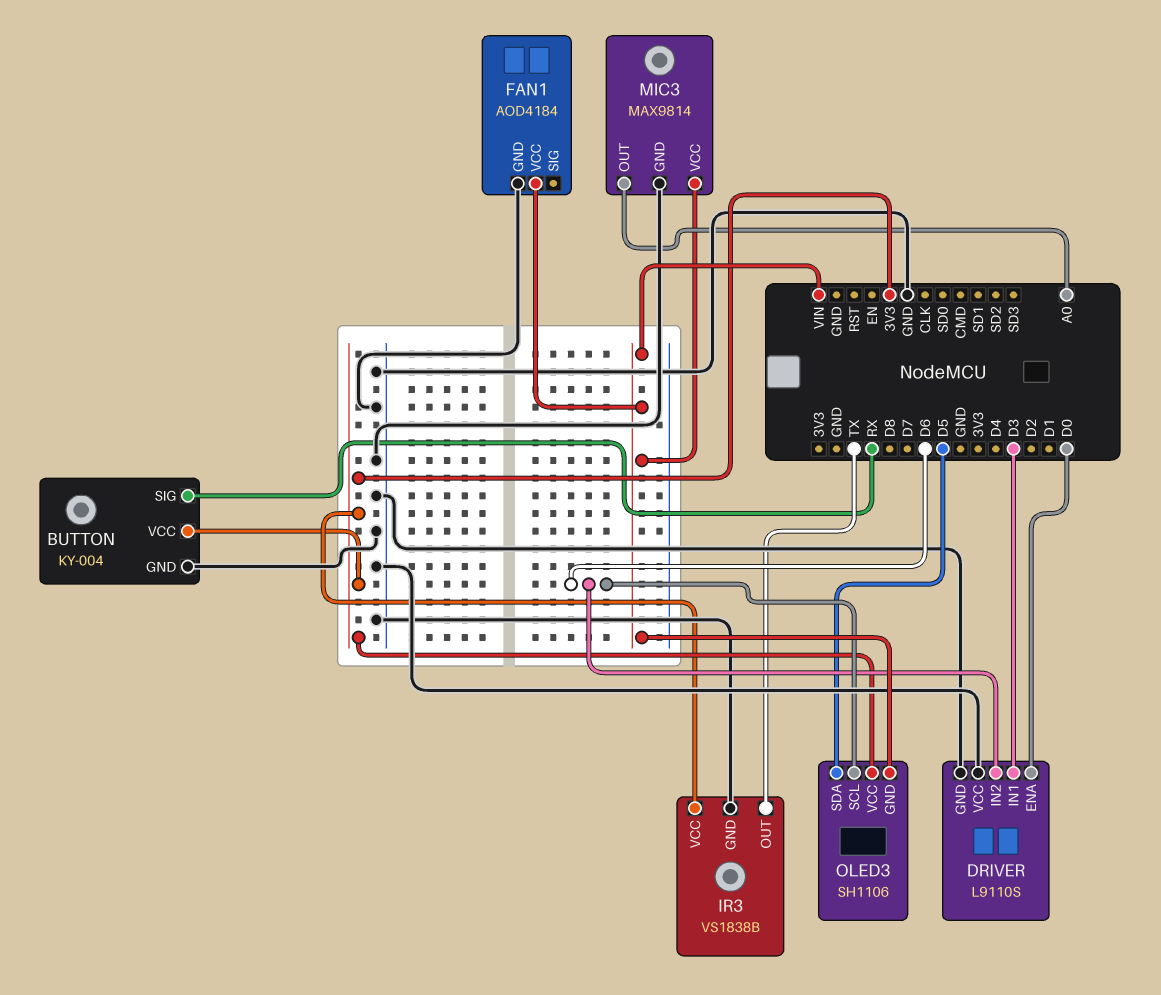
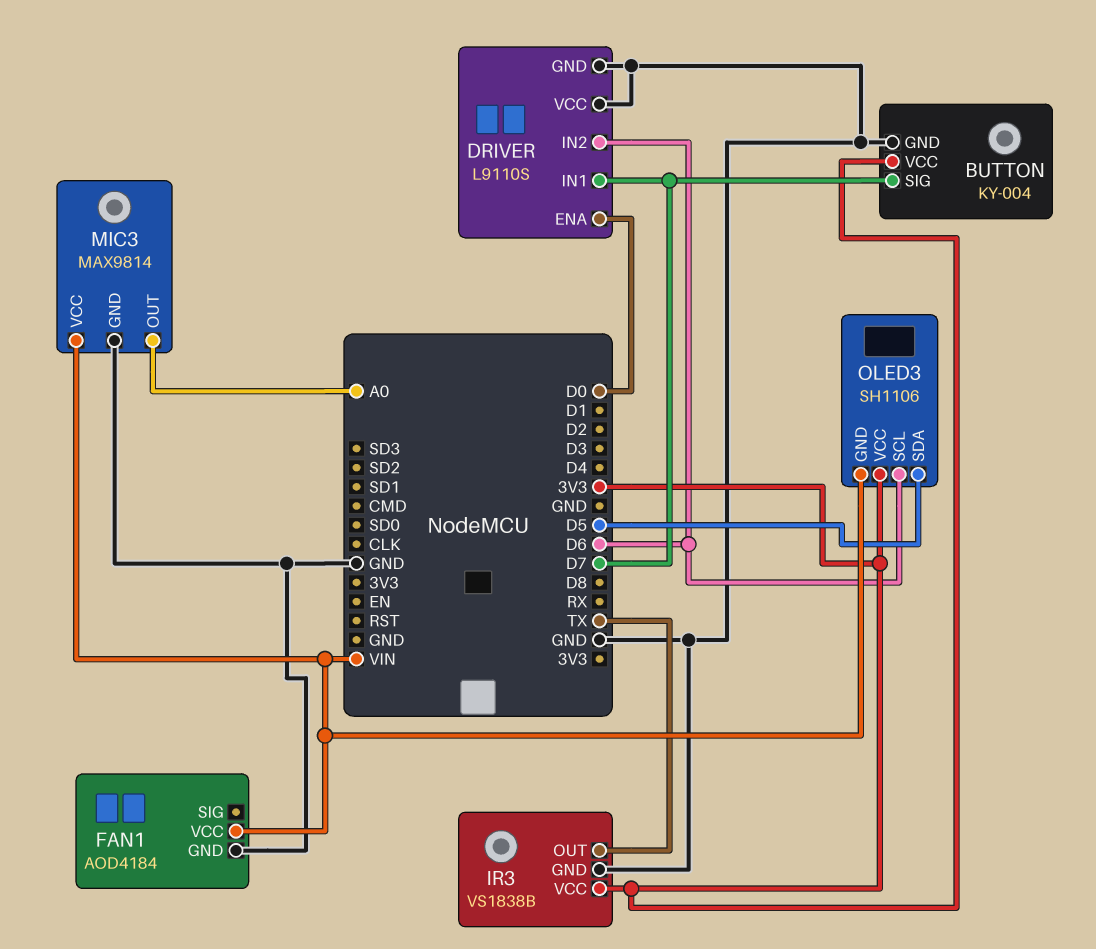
BUTTON pin SIG: RX -> D7
DRIVER pin IN1: D3 -> D7

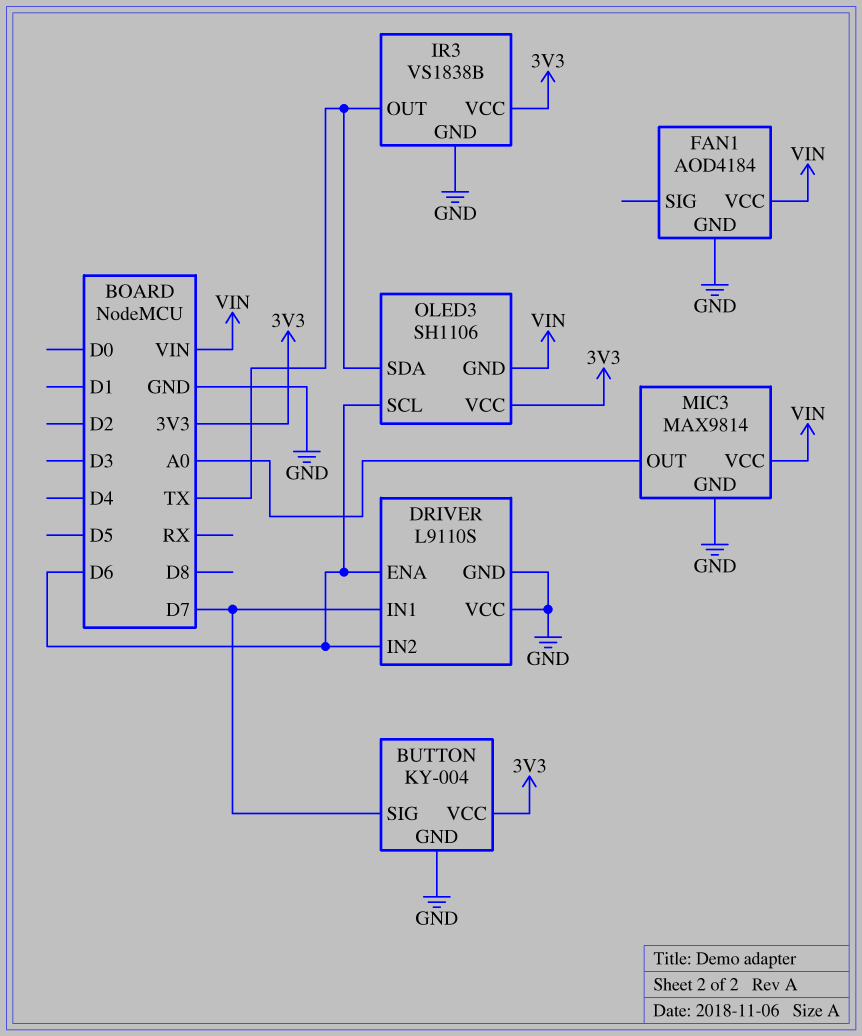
DRIVER pin ENA: D0 -> D6
OLED3 pin SDA: D5 -> TX

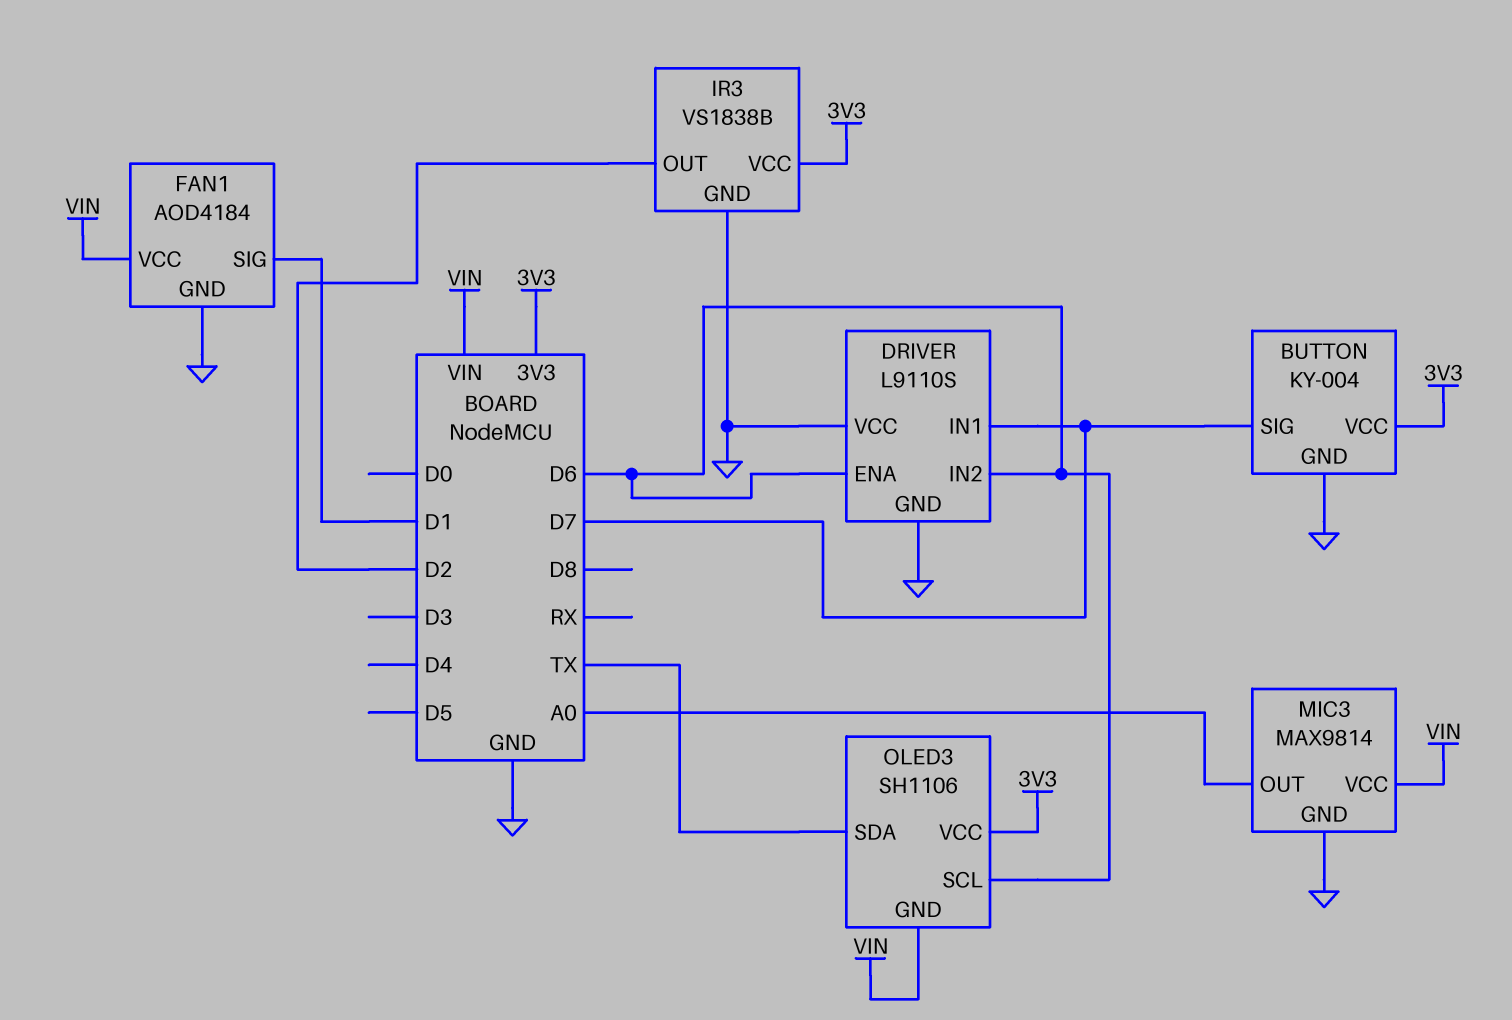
FAN1 pin SIG: none -> D1
IR3 pin OUT: TX -> D2

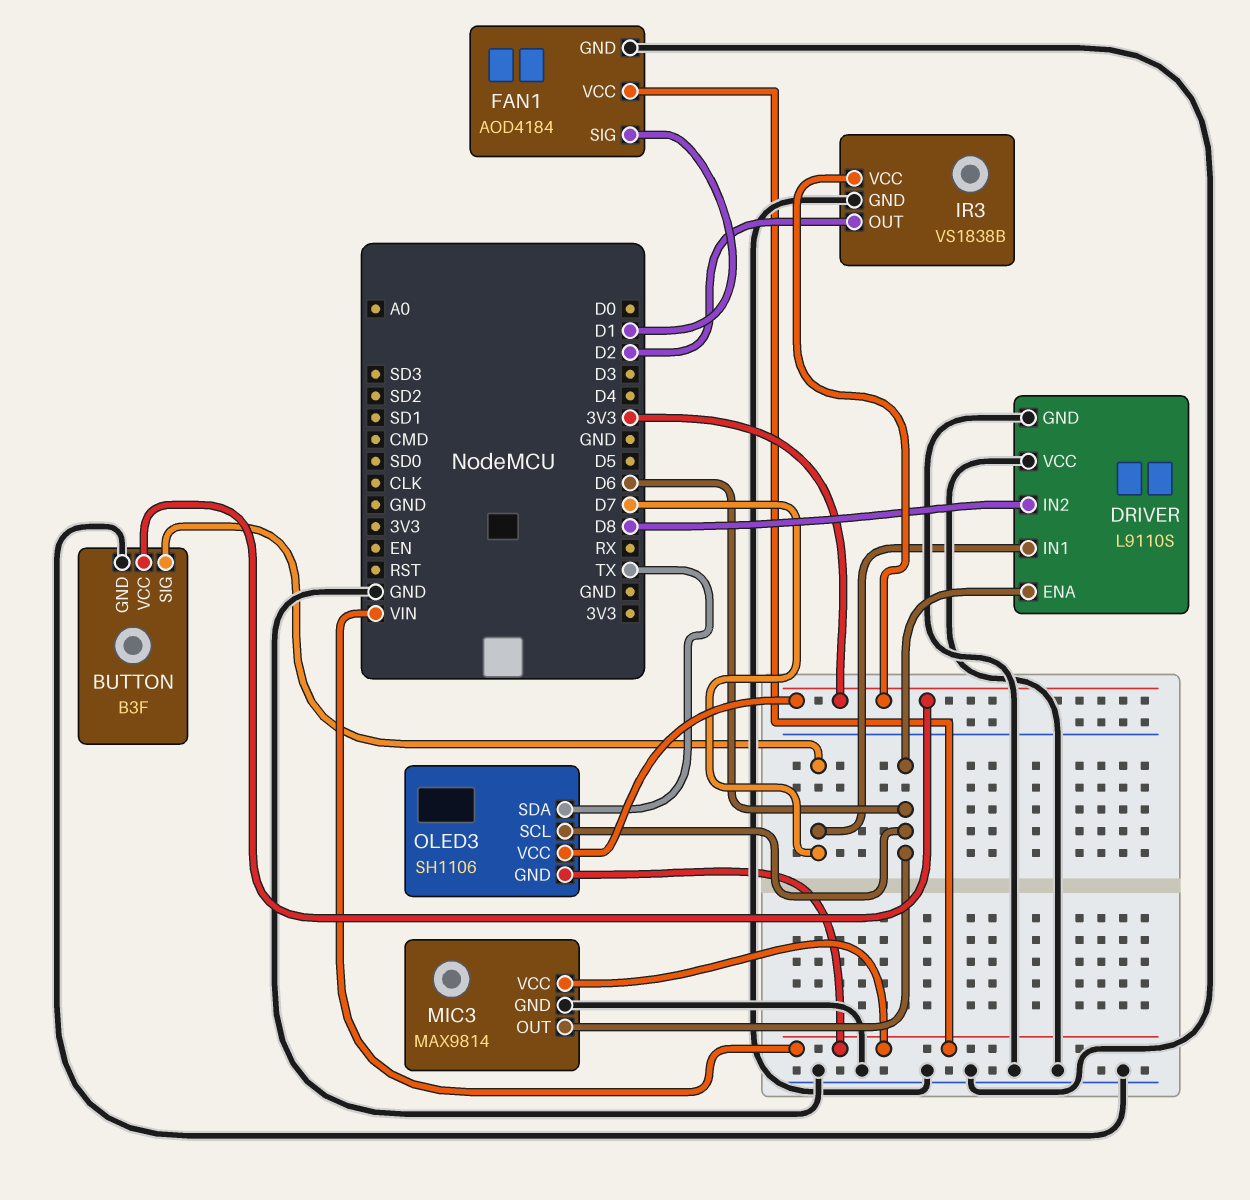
BUTTON: KY-004 -> B3F
DRIVER pin IN2: D6 -> D8
MIC3 pin OUT: A0 -> D6

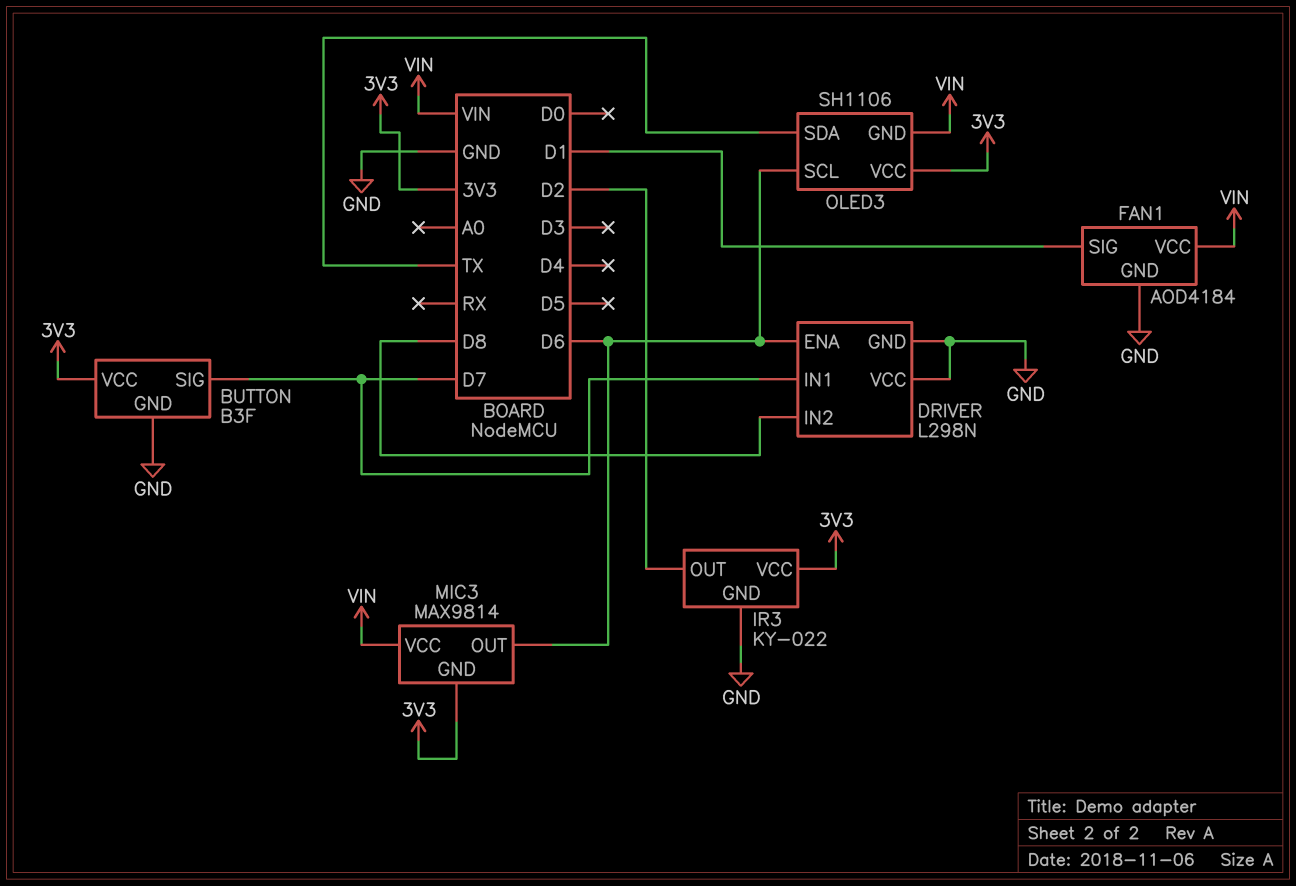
DRIVER: L9110S -> L298N
IR3: VS1838B -> KY-022
MIC3 pin GND: GND -> 3V3

